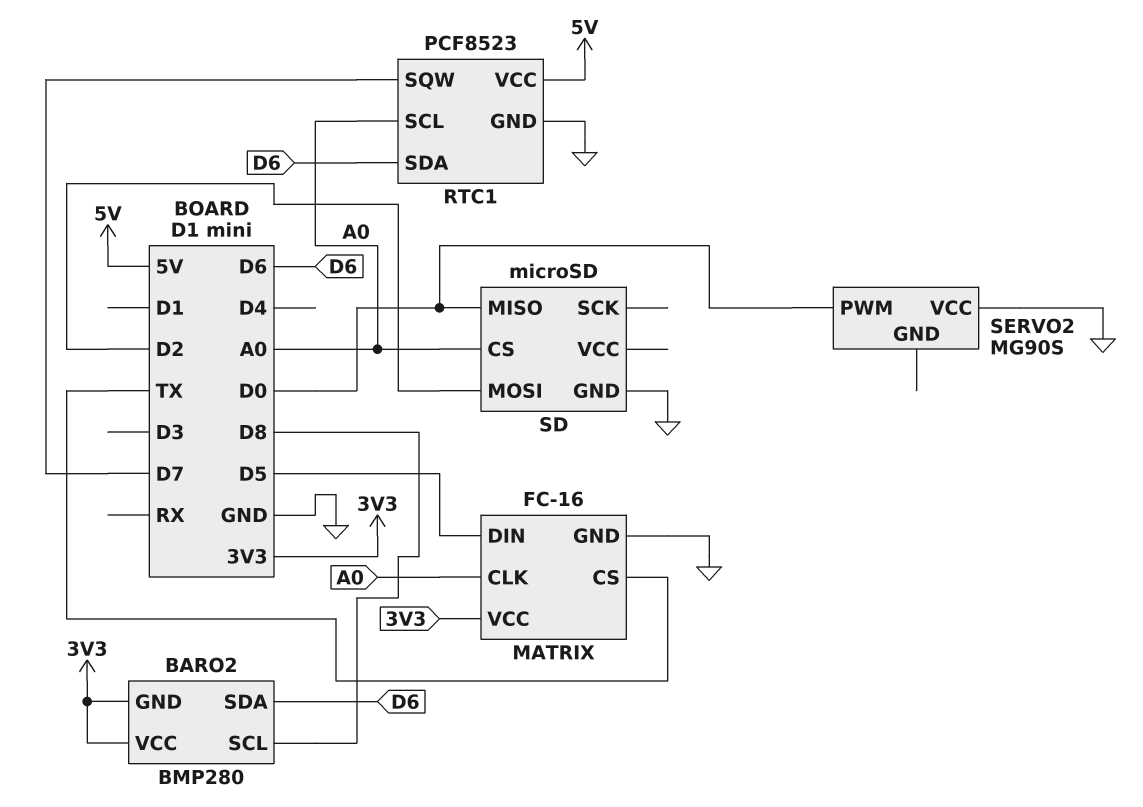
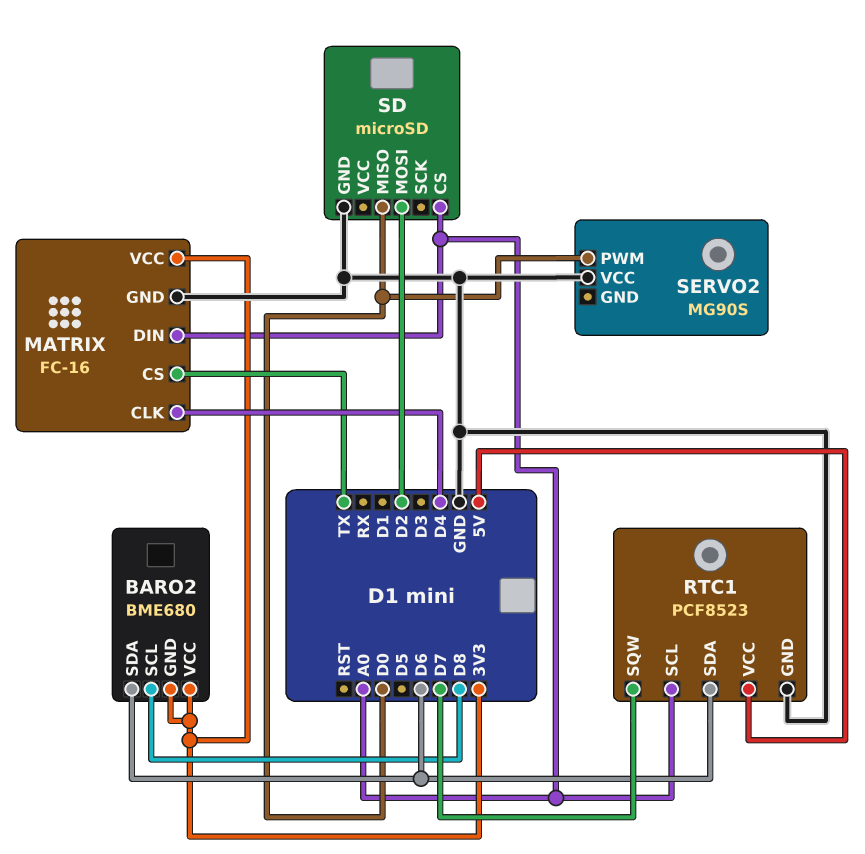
BARO2: BMP280 -> BME680
MATRIX pin CLK: A0 -> D4
MATRIX pin DIN: D5 -> A0

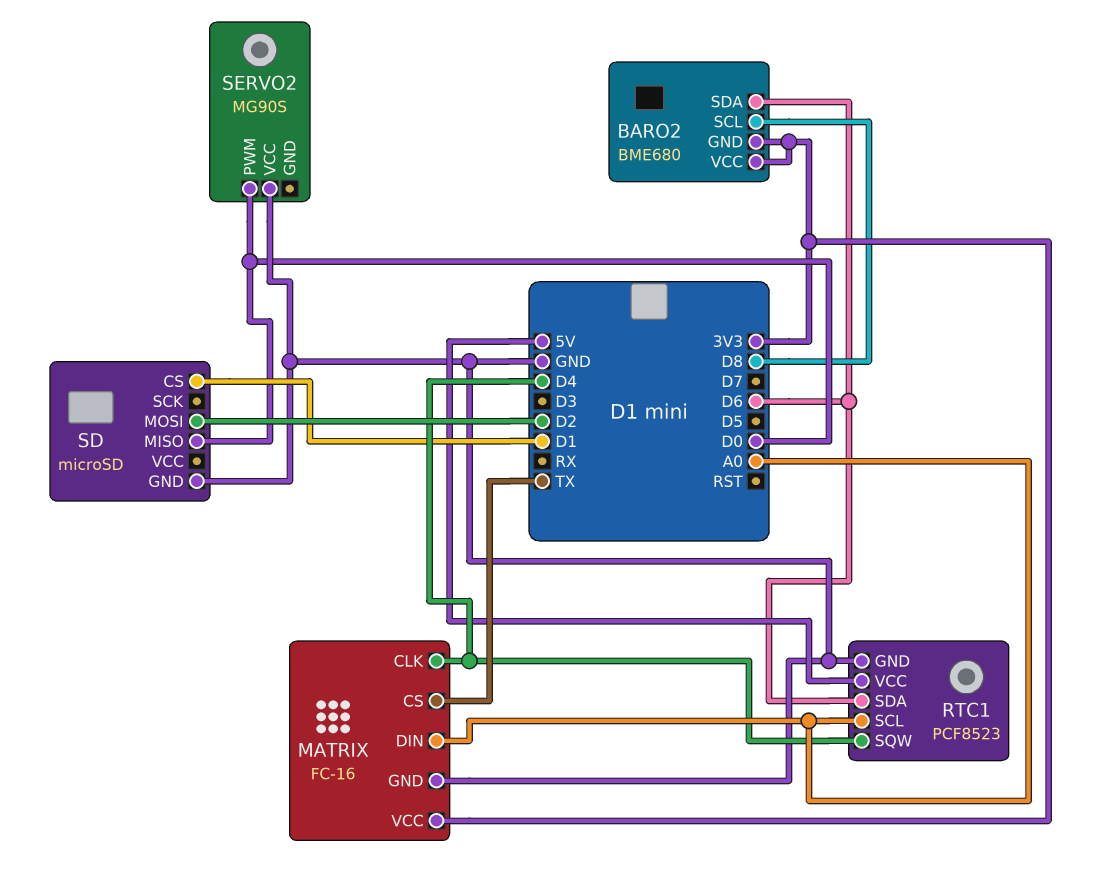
RTC1 pin SQW: D7 -> D4
SD pin CS: A0 -> D1

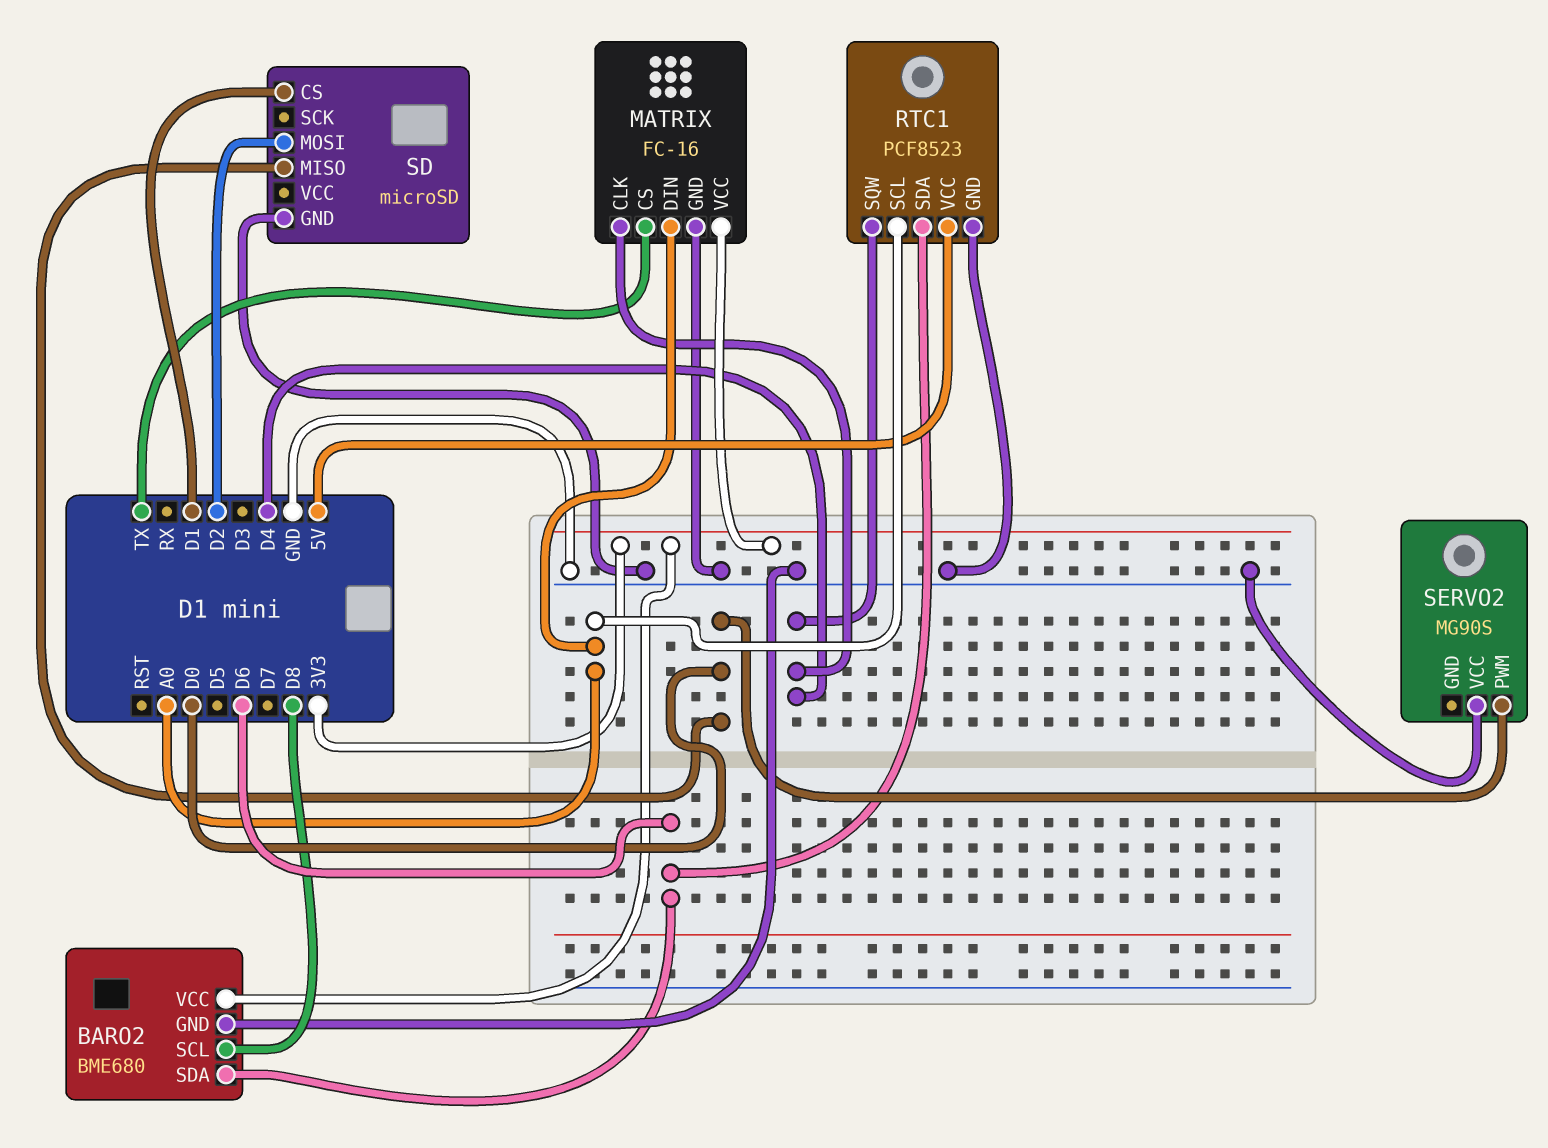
BARO2 pin GND: 3V3 -> GND

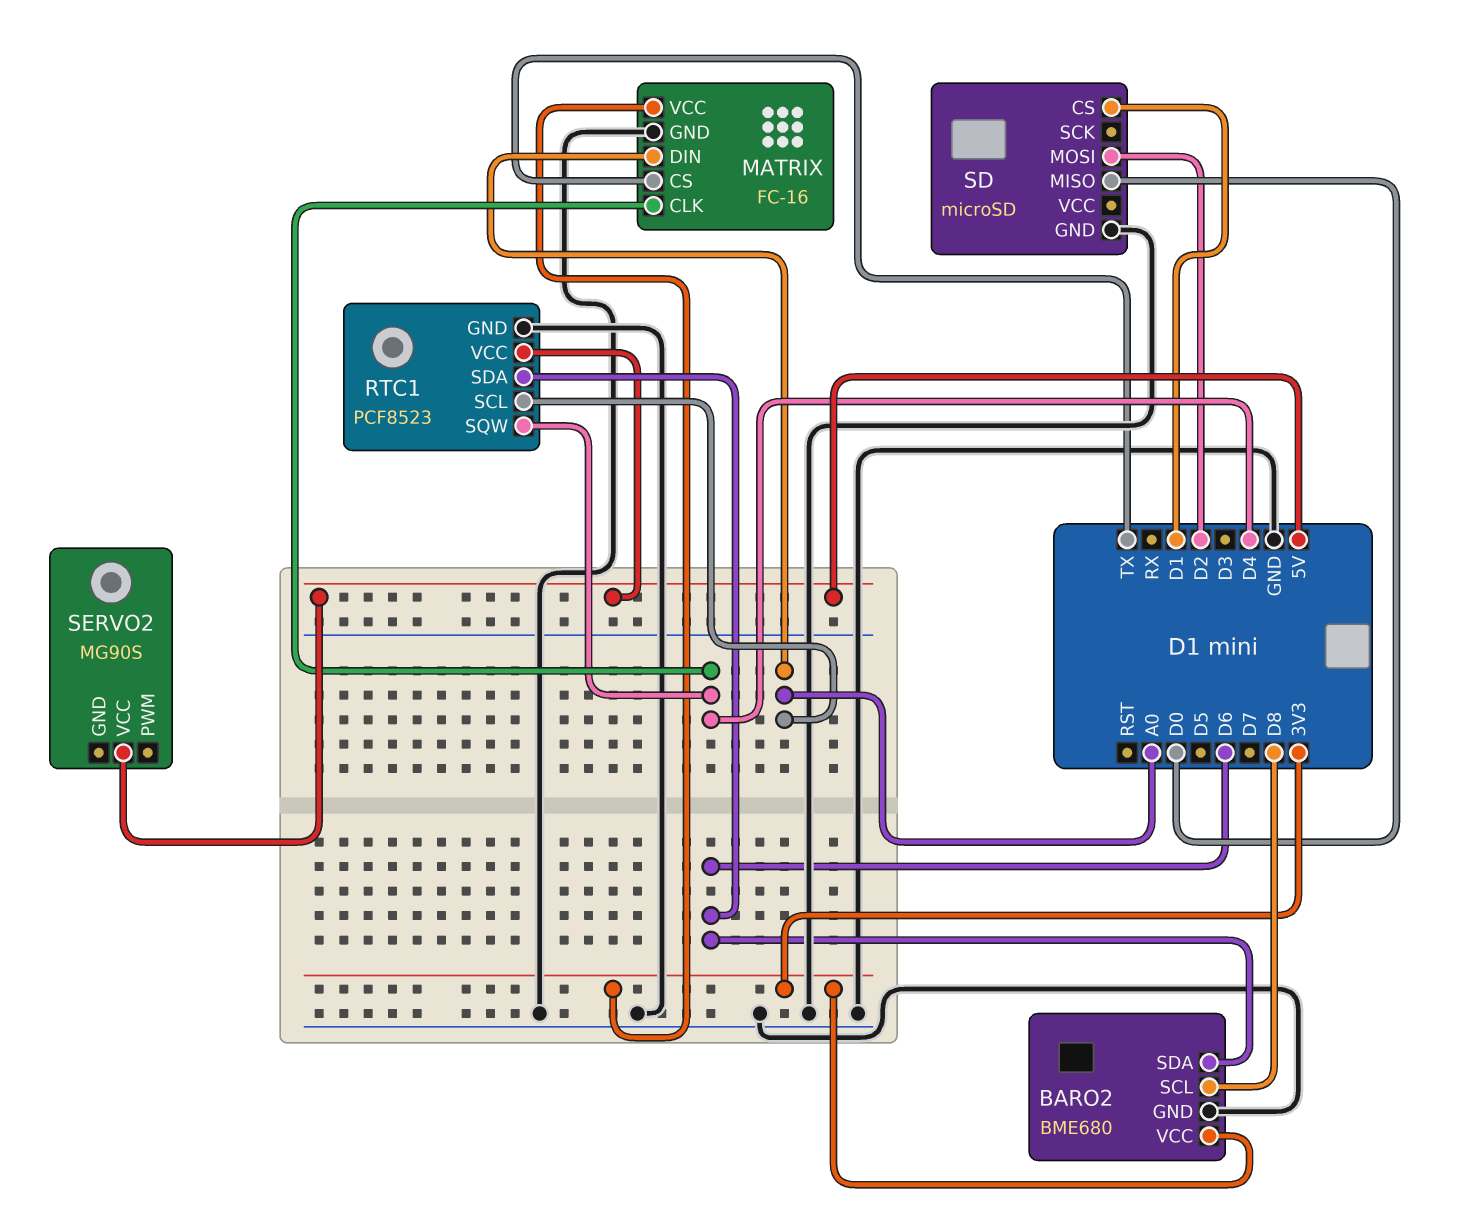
SERVO2 pin PWM: D0 -> none
SERVO2 pin VCC: GND -> 5V

